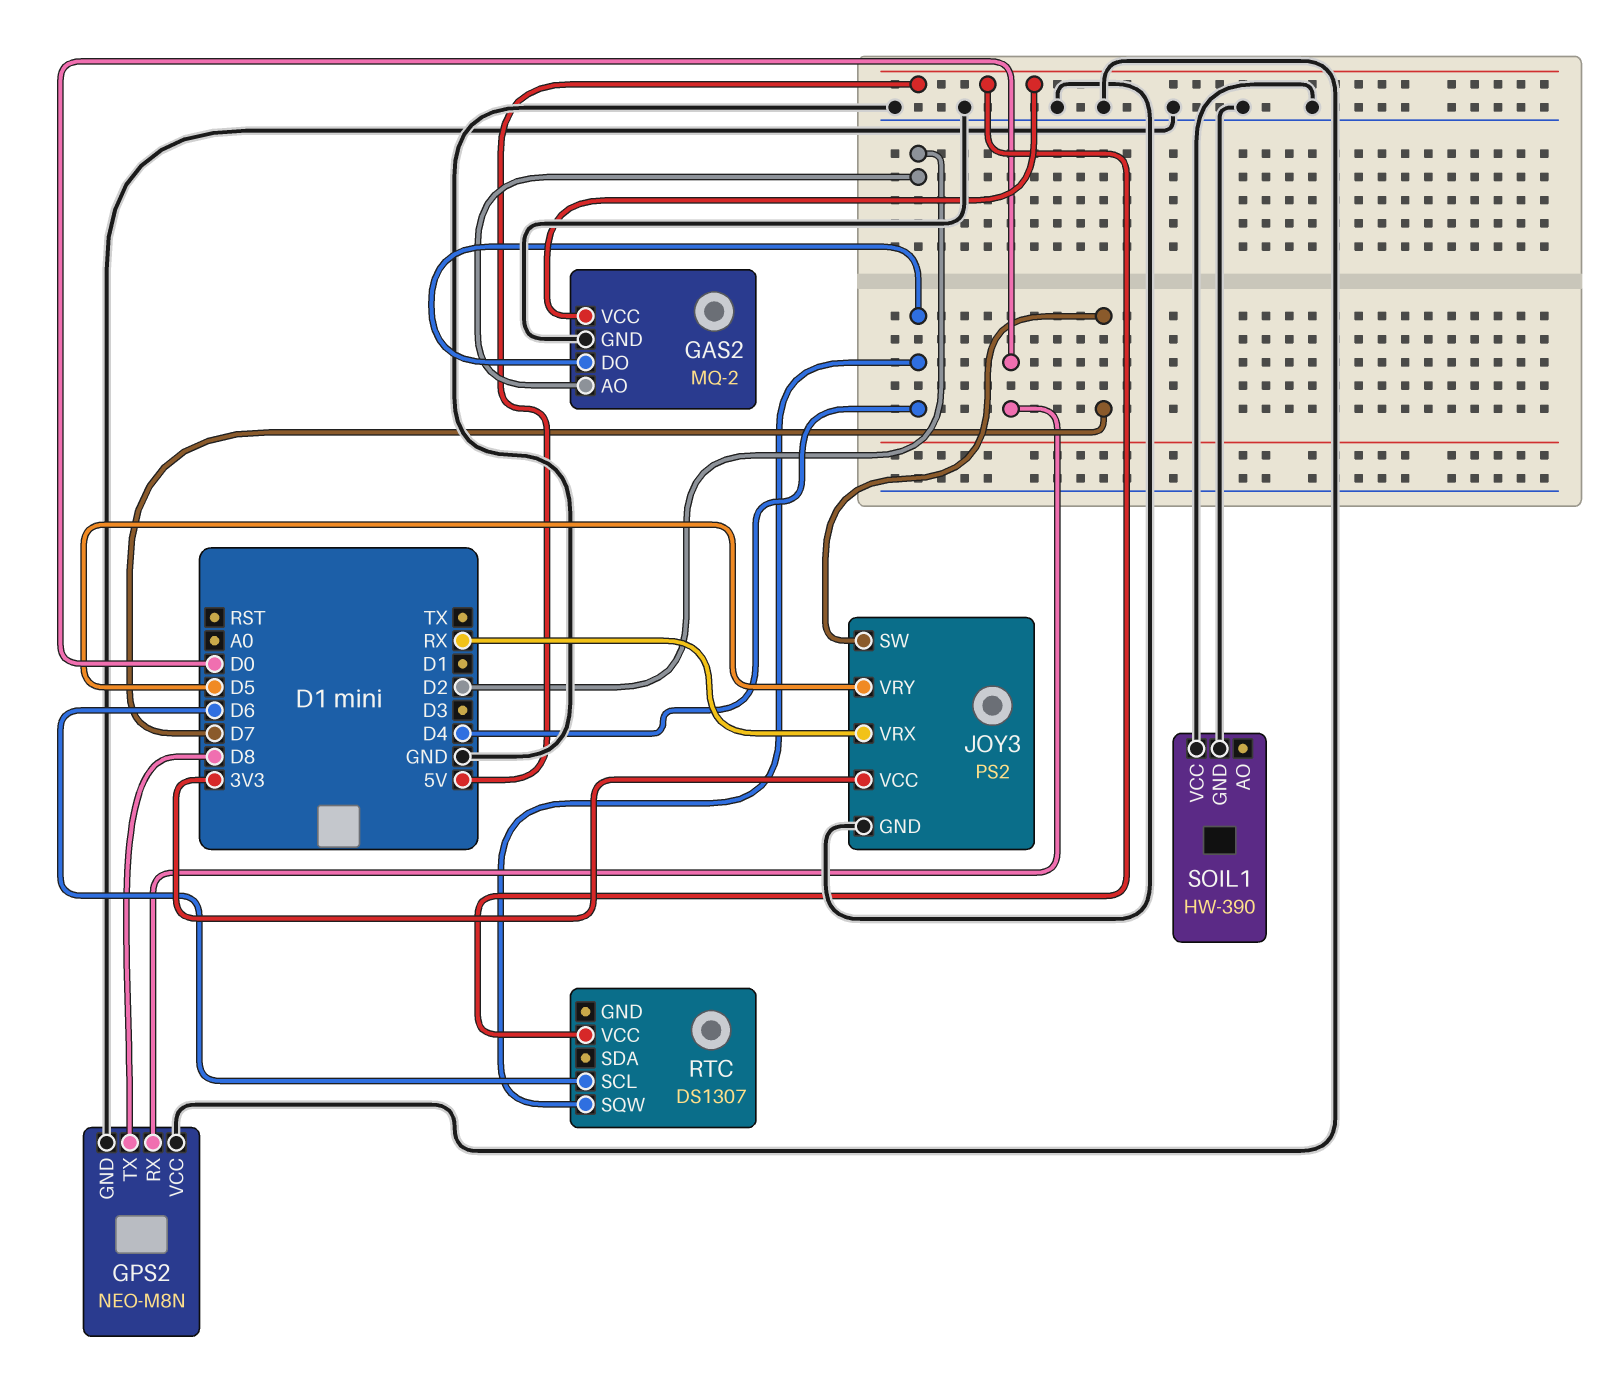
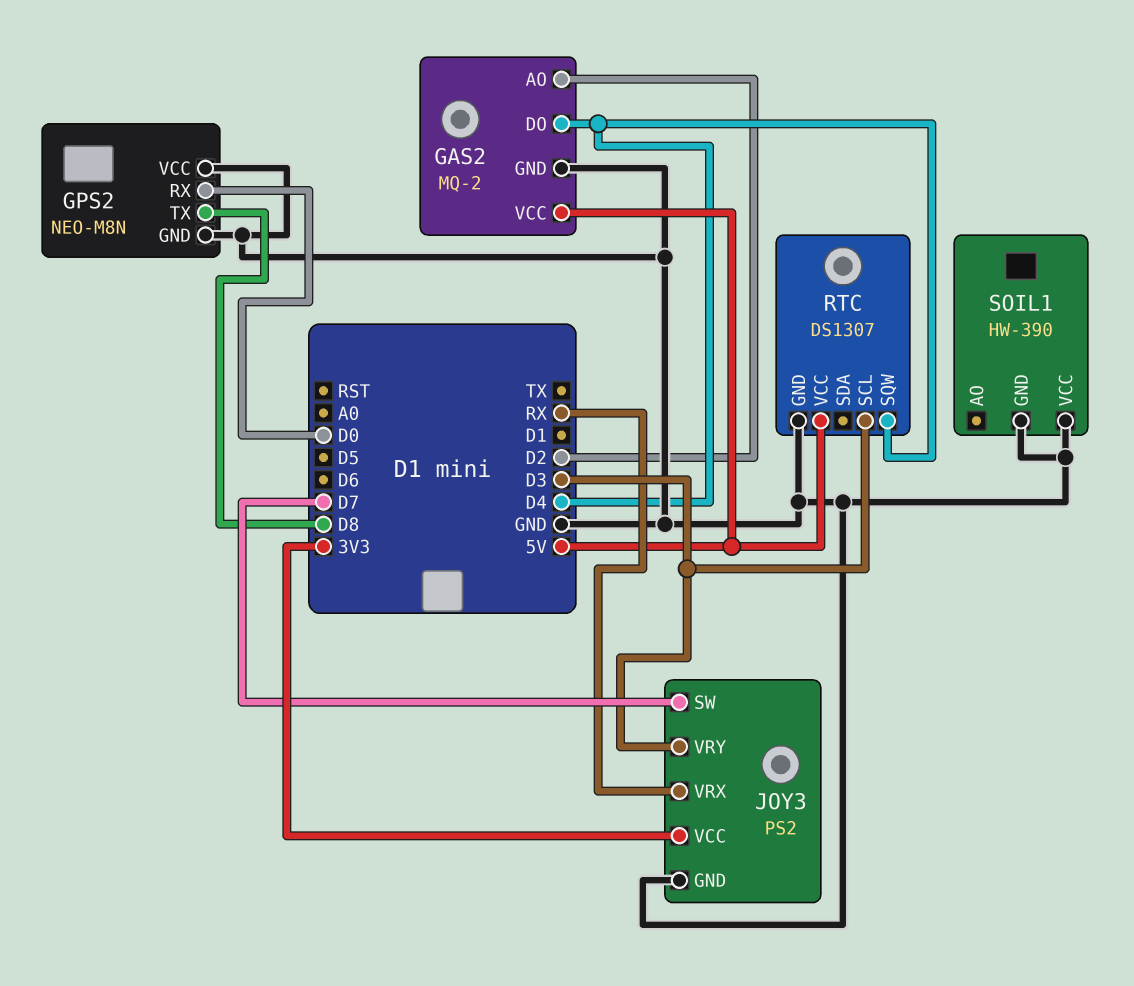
JOY3 pin VRY: D5 -> D3
RTC pin GND: none -> GND
RTC pin SCL: D6 -> D3

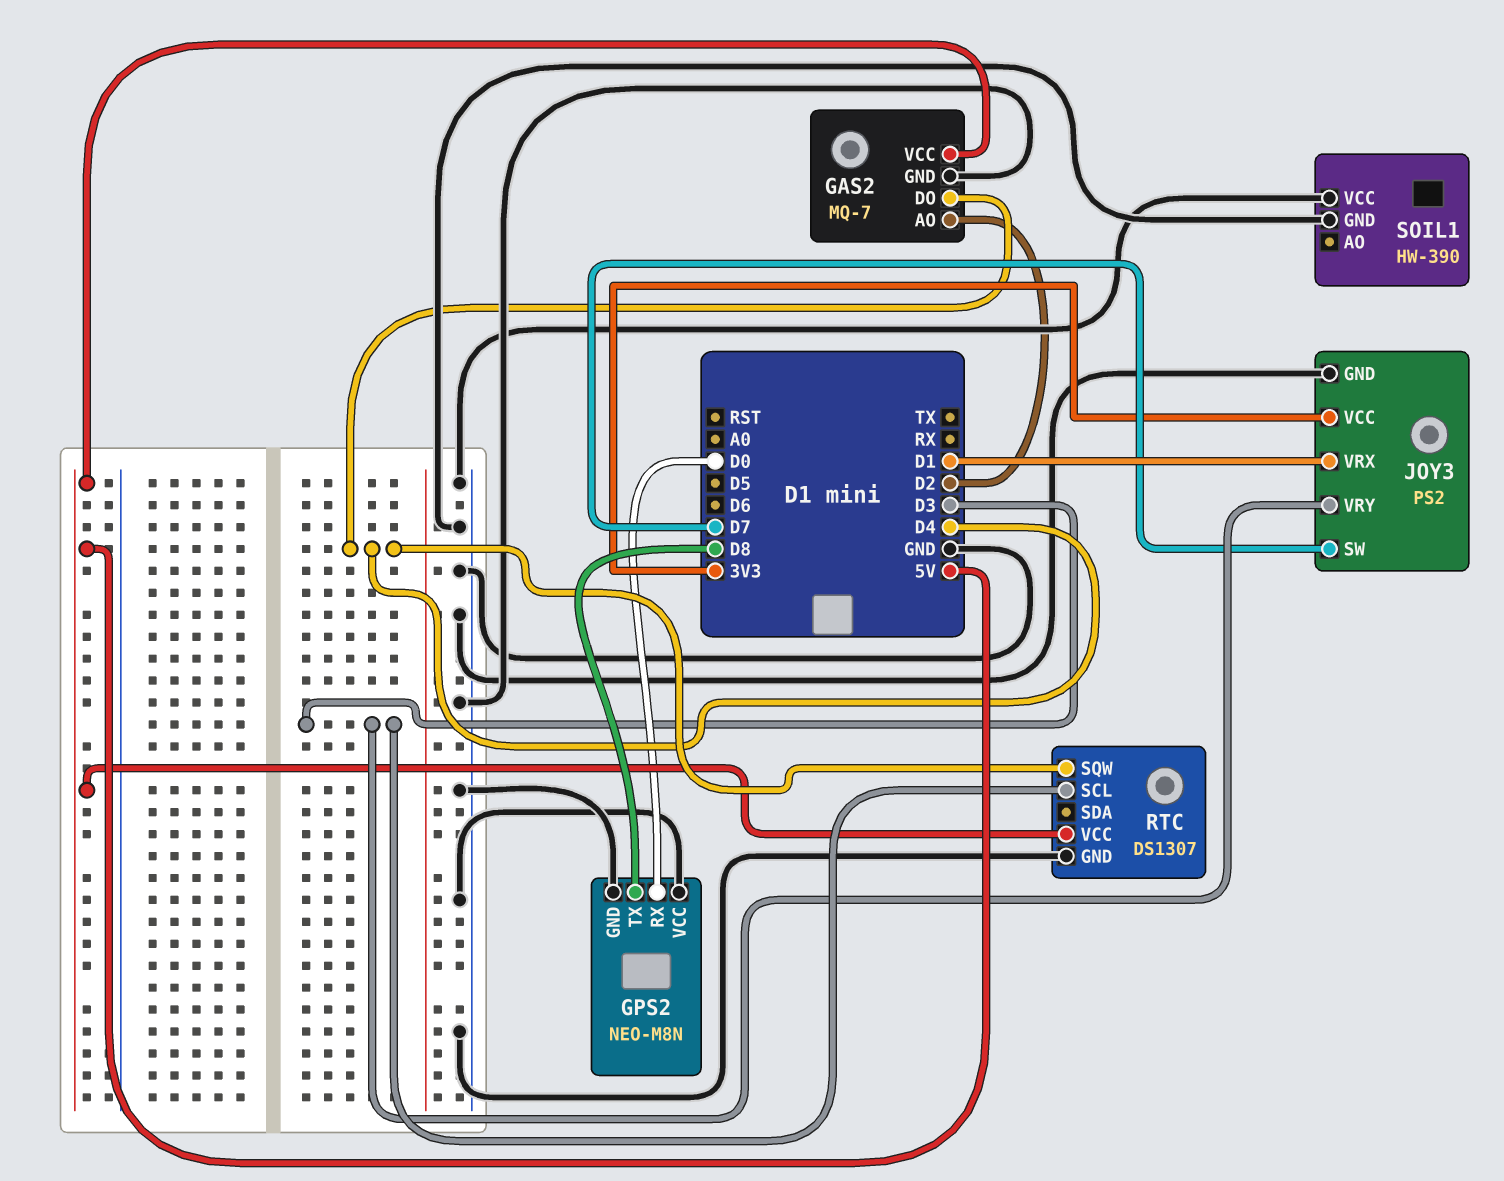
GAS2: MQ-2 -> MQ-7
JOY3 pin VRX: RX -> D1

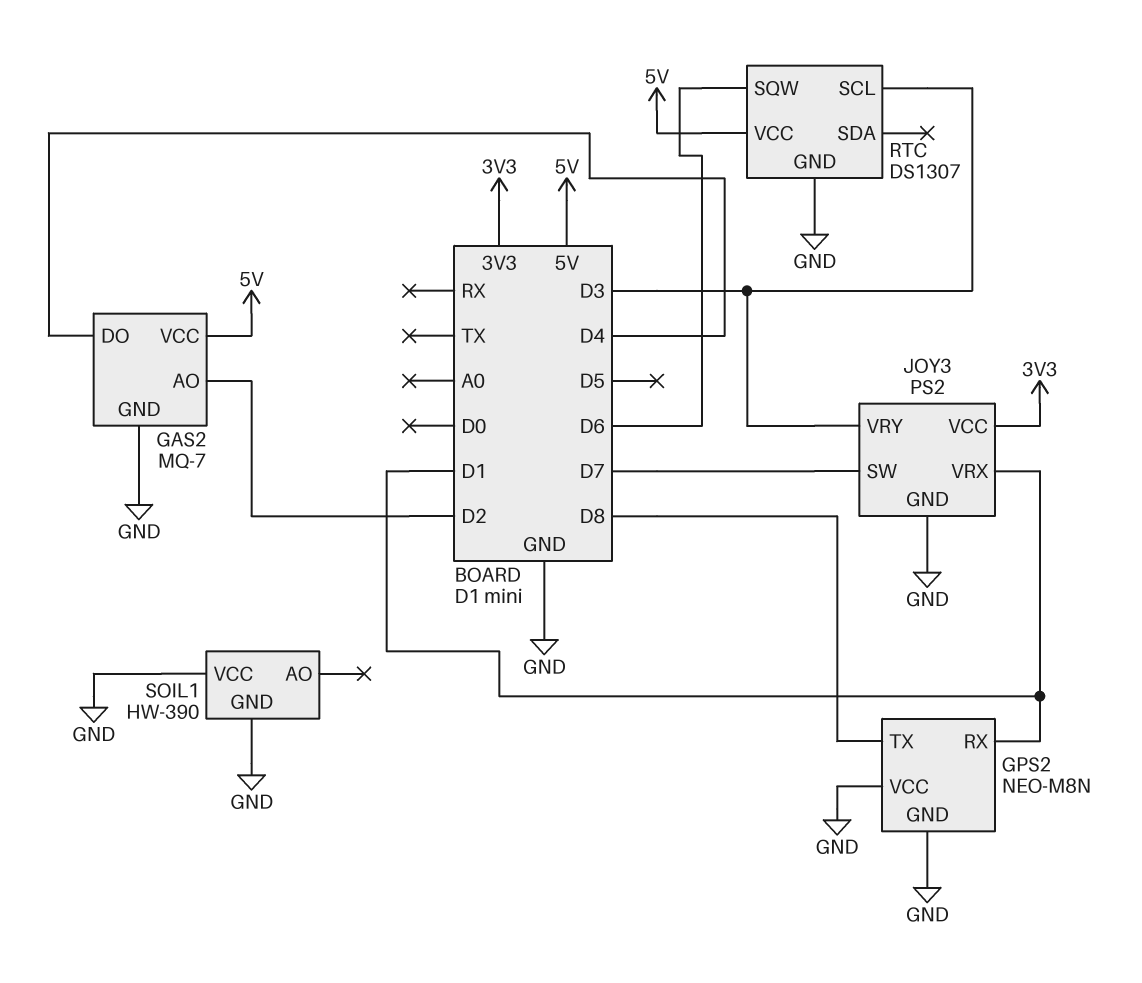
GPS2 pin RX: D0 -> D1
RTC pin SQW: D4 -> D6

